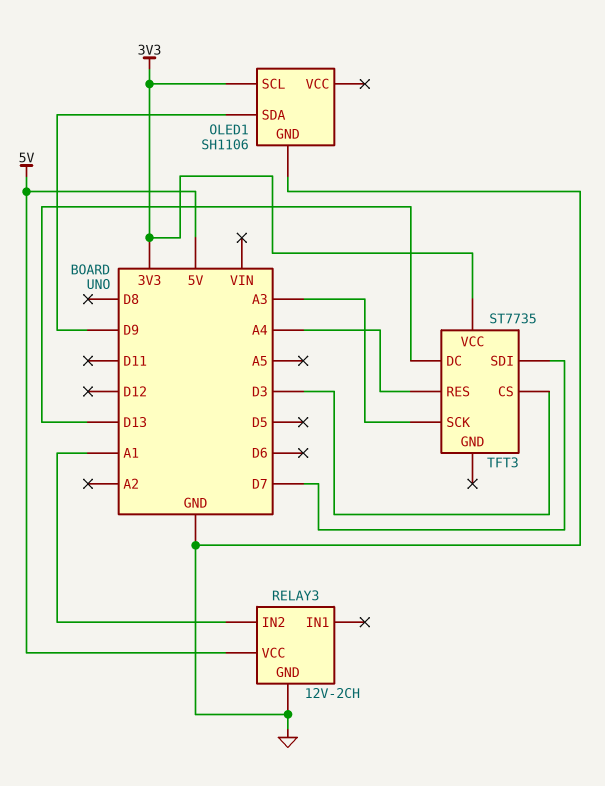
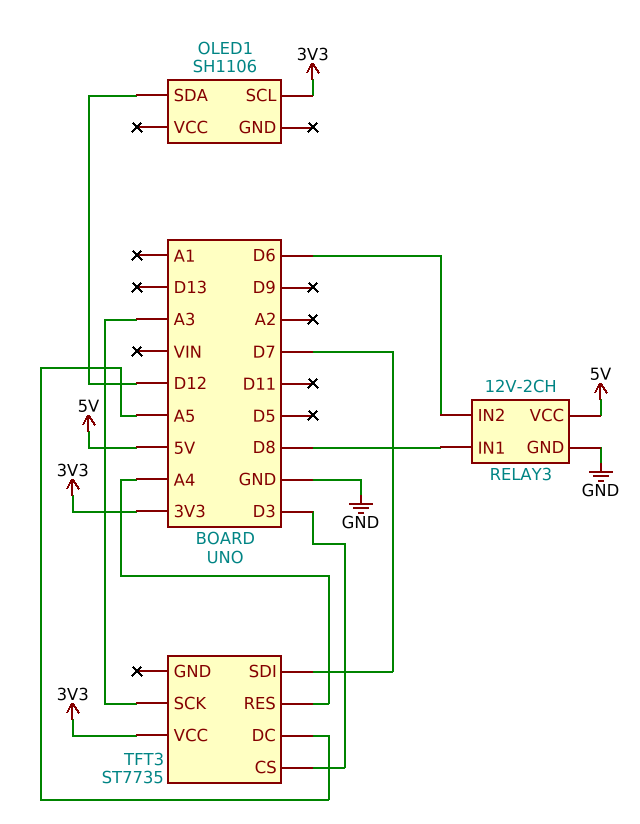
OLED1 pin GND: GND -> none
OLED1 pin SDA: D9 -> D12
RELAY3 pin IN1: none -> D8
RELAY3 pin IN2: A1 -> D6
TFT3 pin DC: D13 -> A5

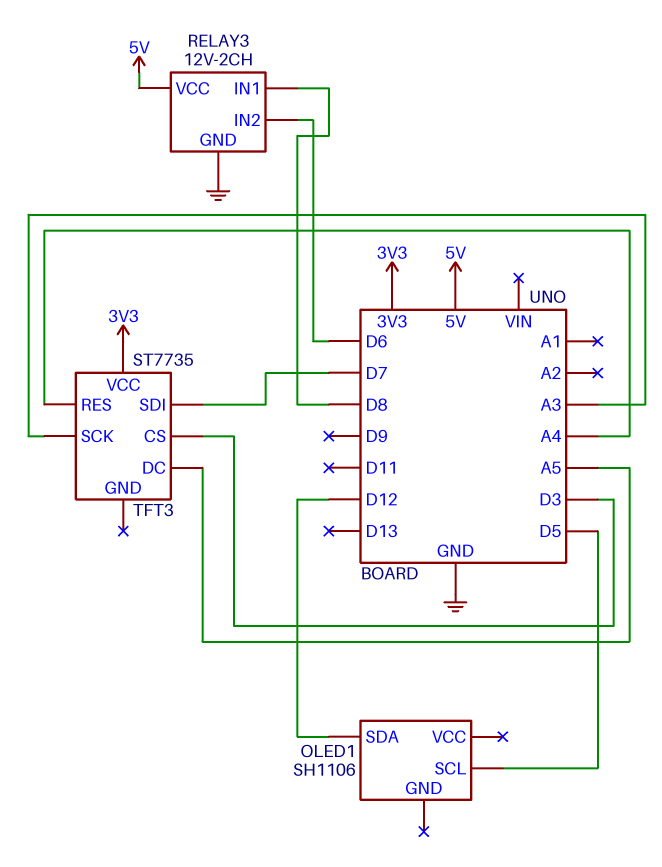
OLED1 pin SCL: 3V3 -> D5

